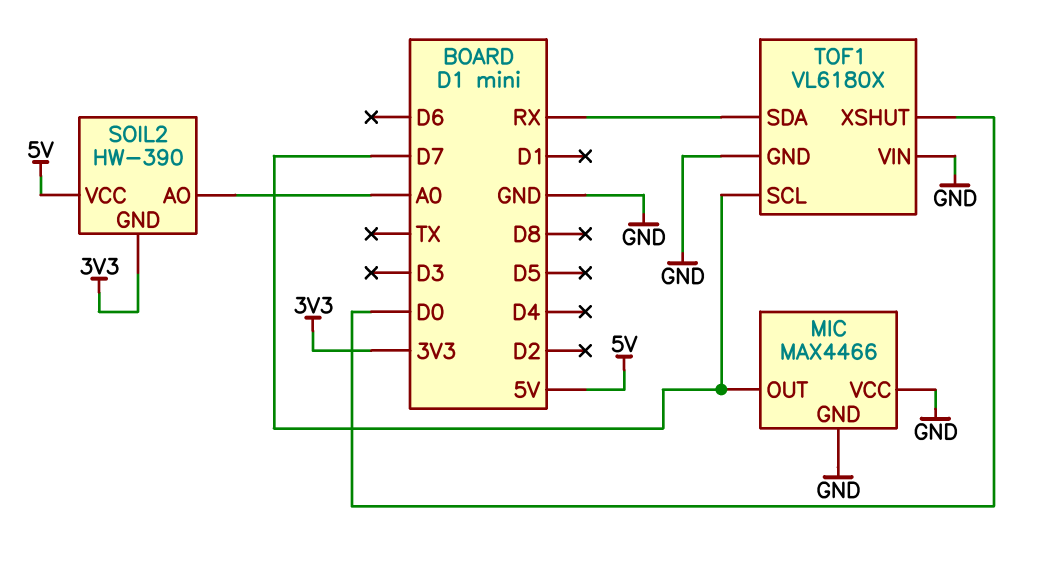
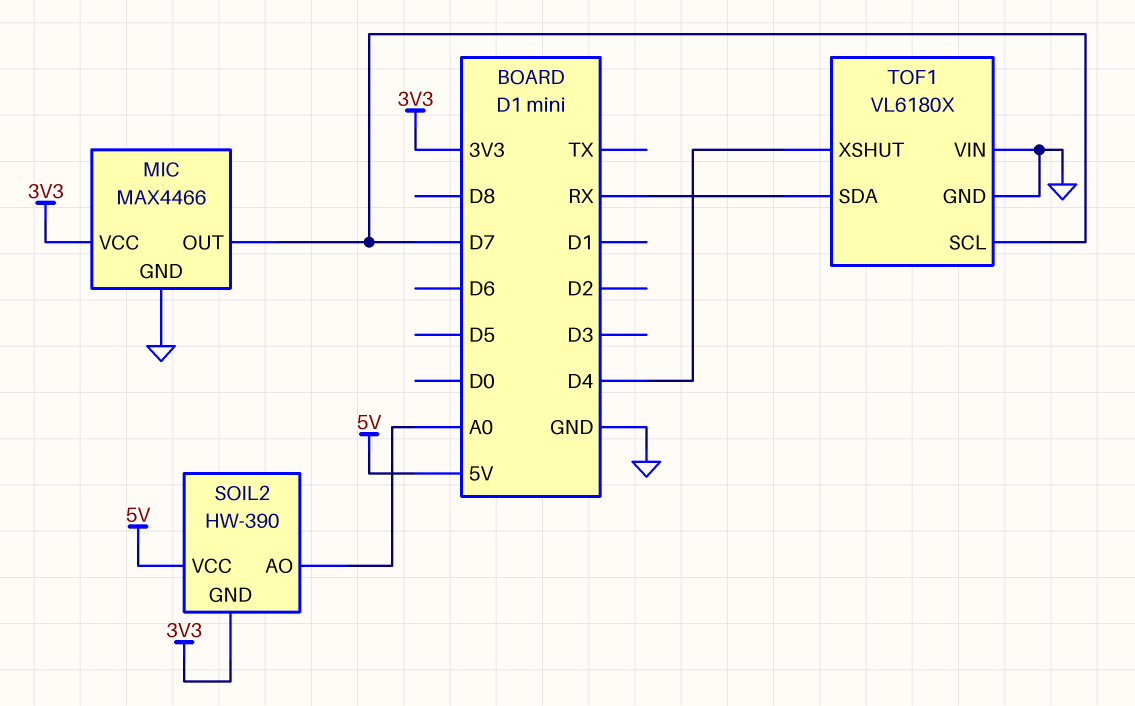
MIC pin VCC: GND -> 3V3
TOF1 pin XSHUT: D0 -> D4

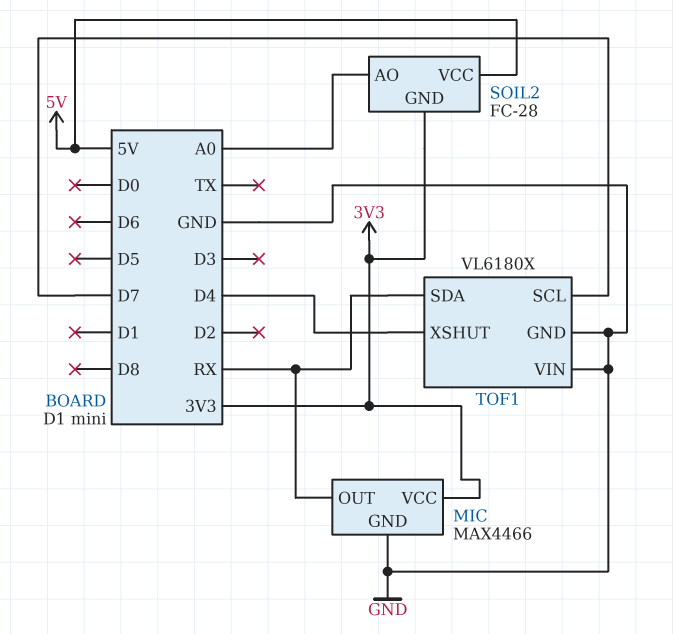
MIC pin OUT: D7 -> RX
SOIL2: HW-390 -> FC-28

